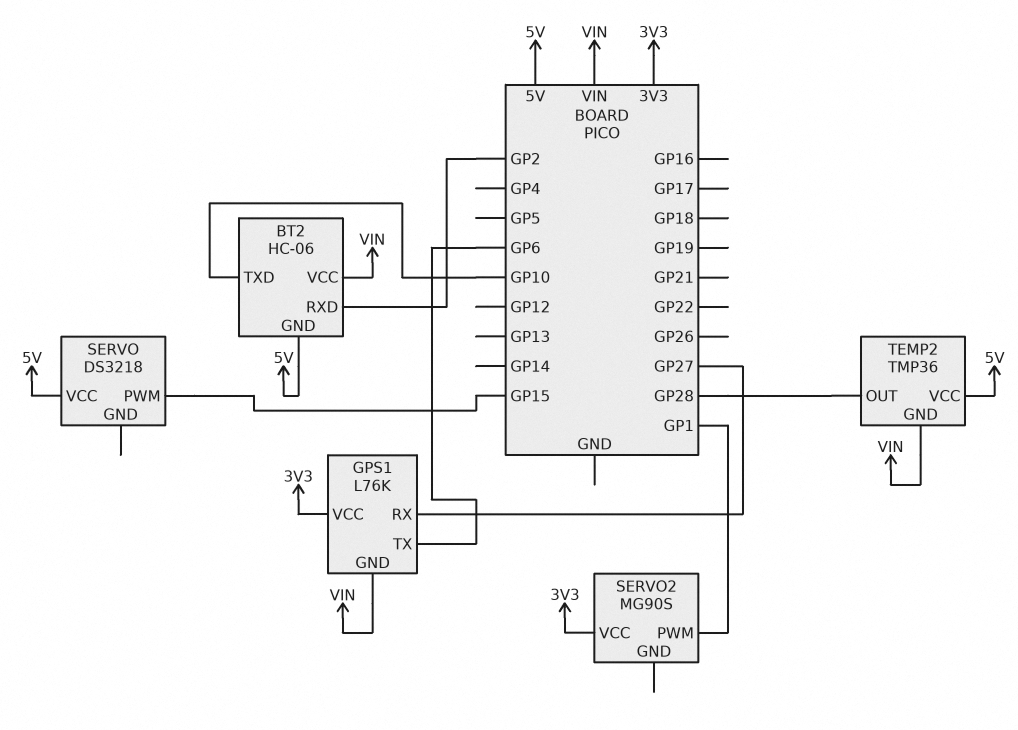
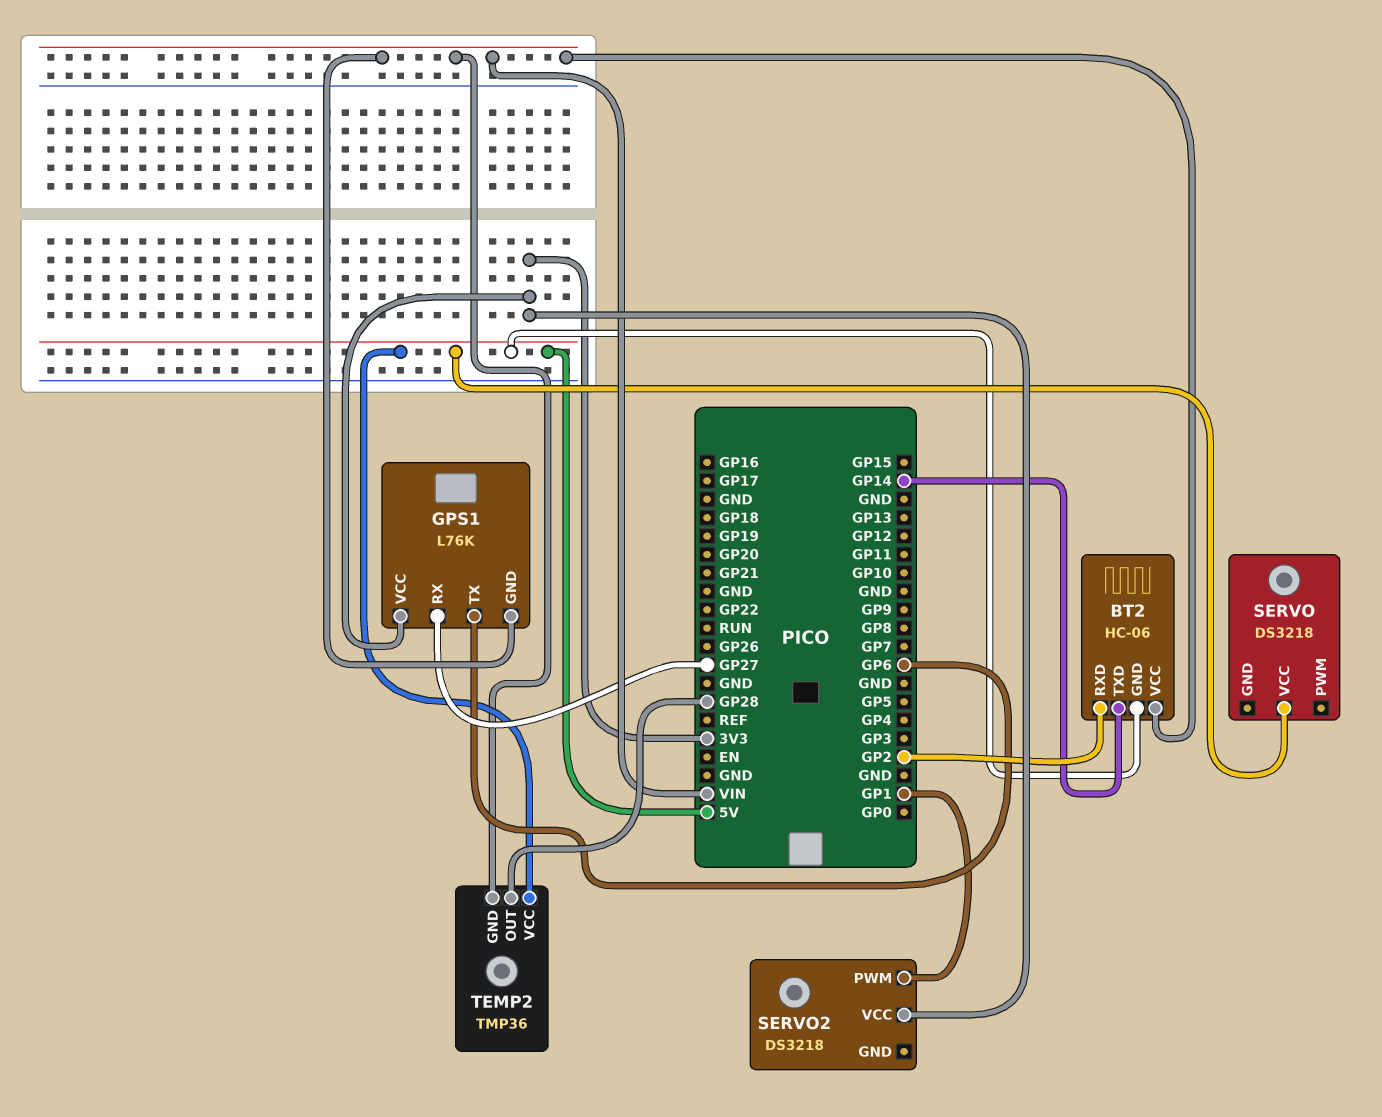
BT2 pin TXD: GP10 -> GP14
SERVO pin PWM: GP15 -> none
SERVO2: MG90S -> DS3218

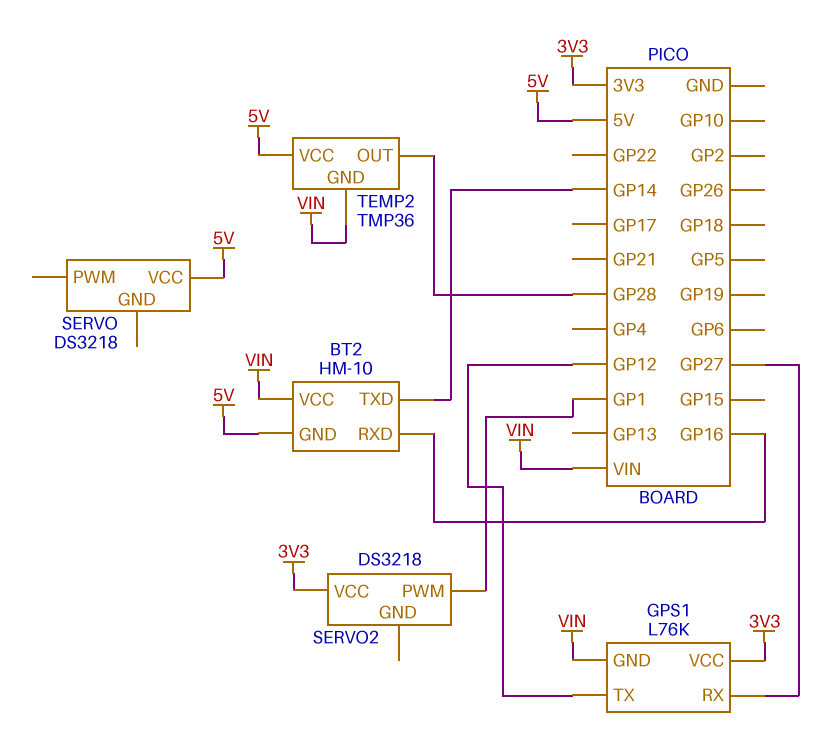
BT2: HC-06 -> HM-10
BT2 pin RXD: GP2 -> GP16
GPS1 pin TX: GP6 -> GP12

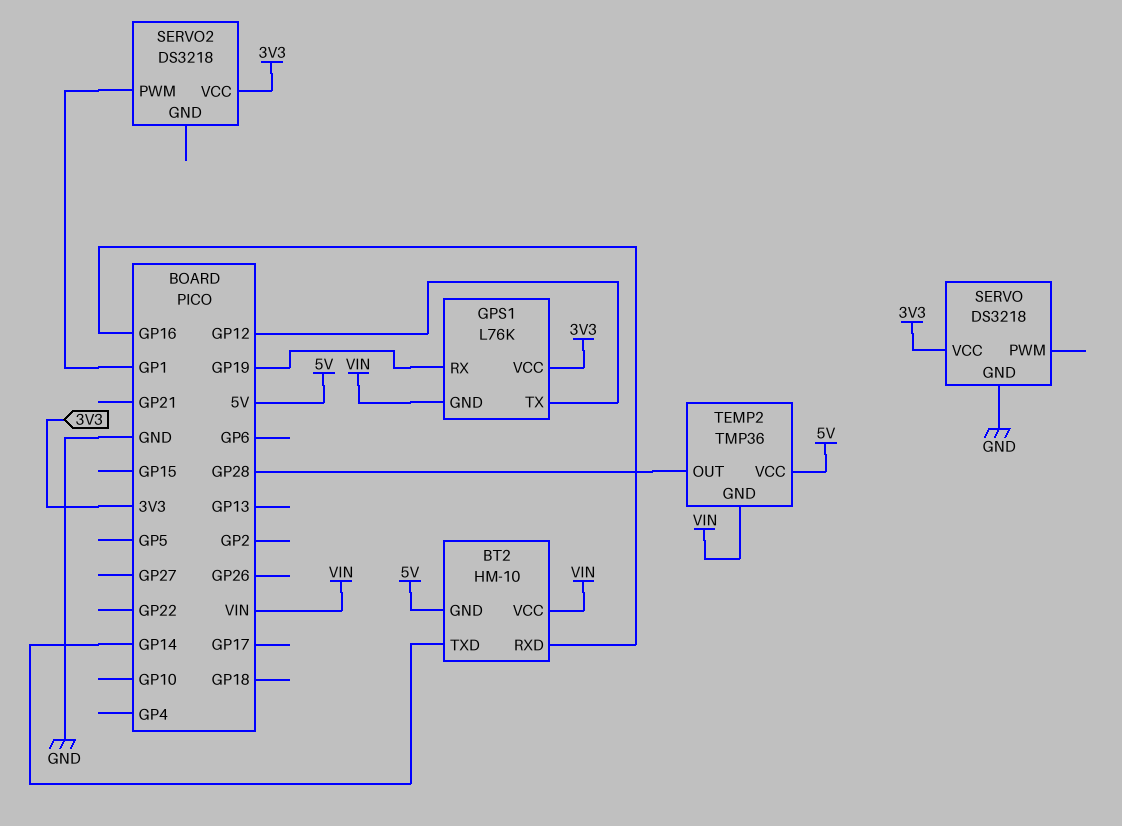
GPS1 pin RX: GP27 -> GP19
SERVO pin GND: none -> GND
SERVO pin VCC: 5V -> 3V3

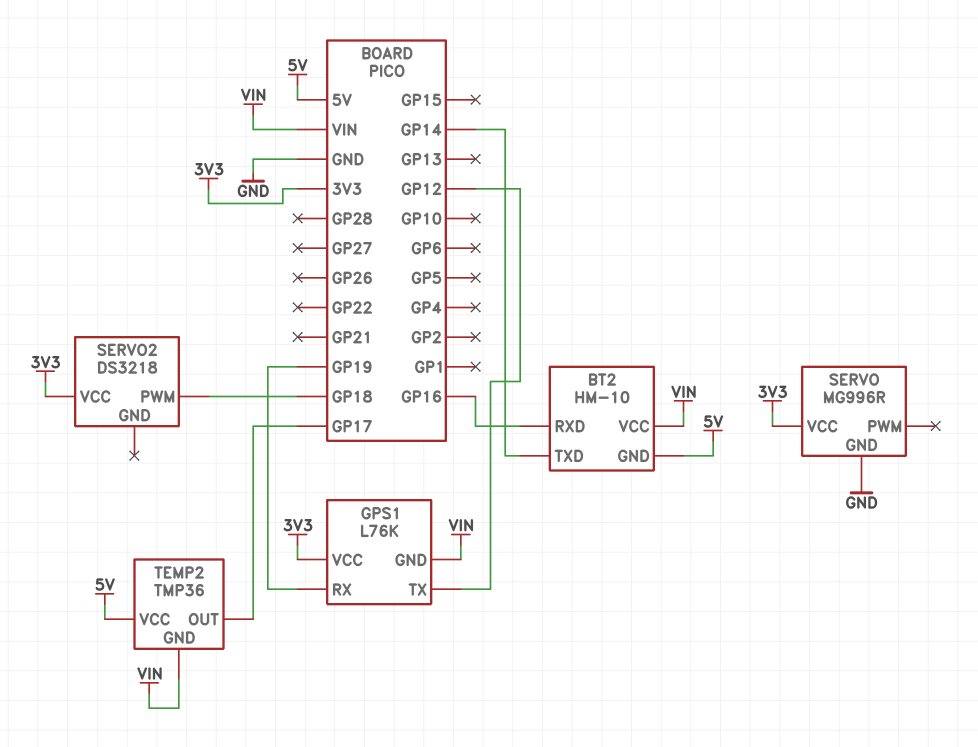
SERVO: DS3218 -> MG996R
SERVO2 pin PWM: GP1 -> GP18
TEMP2 pin OUT: GP28 -> GP17

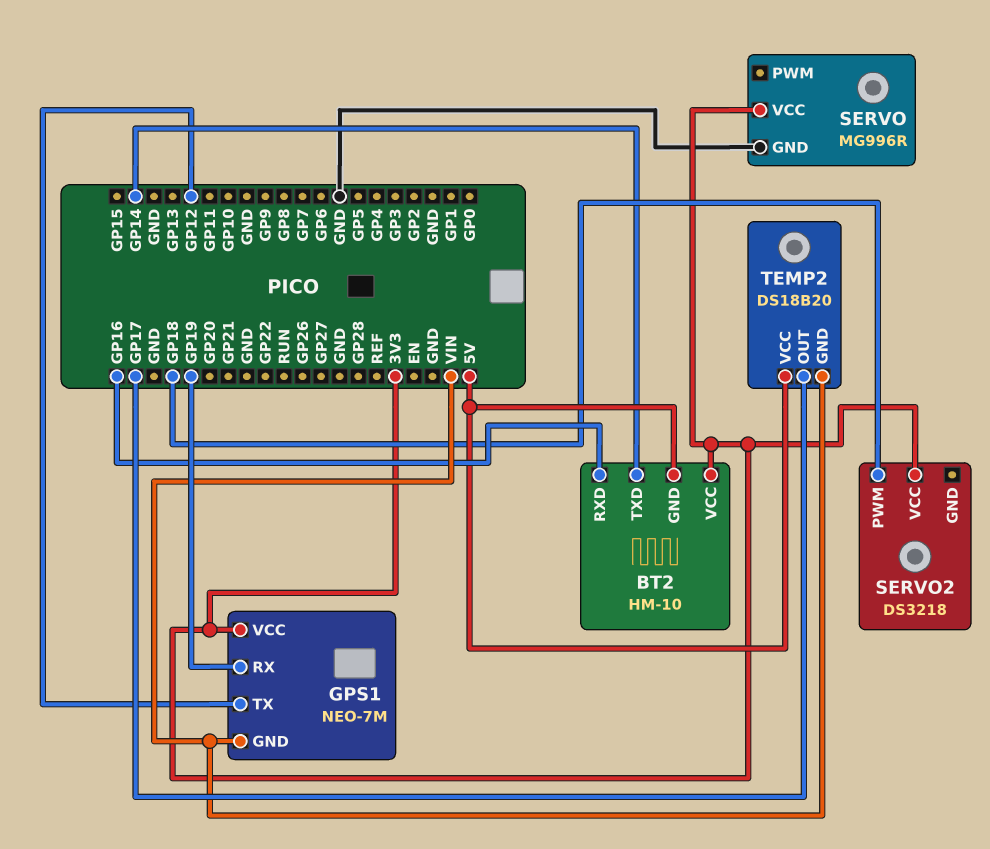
BT2 pin VCC: VIN -> 3V3
GPS1: L76K -> NEO-7M
TEMP2: TMP36 -> DS18B20

